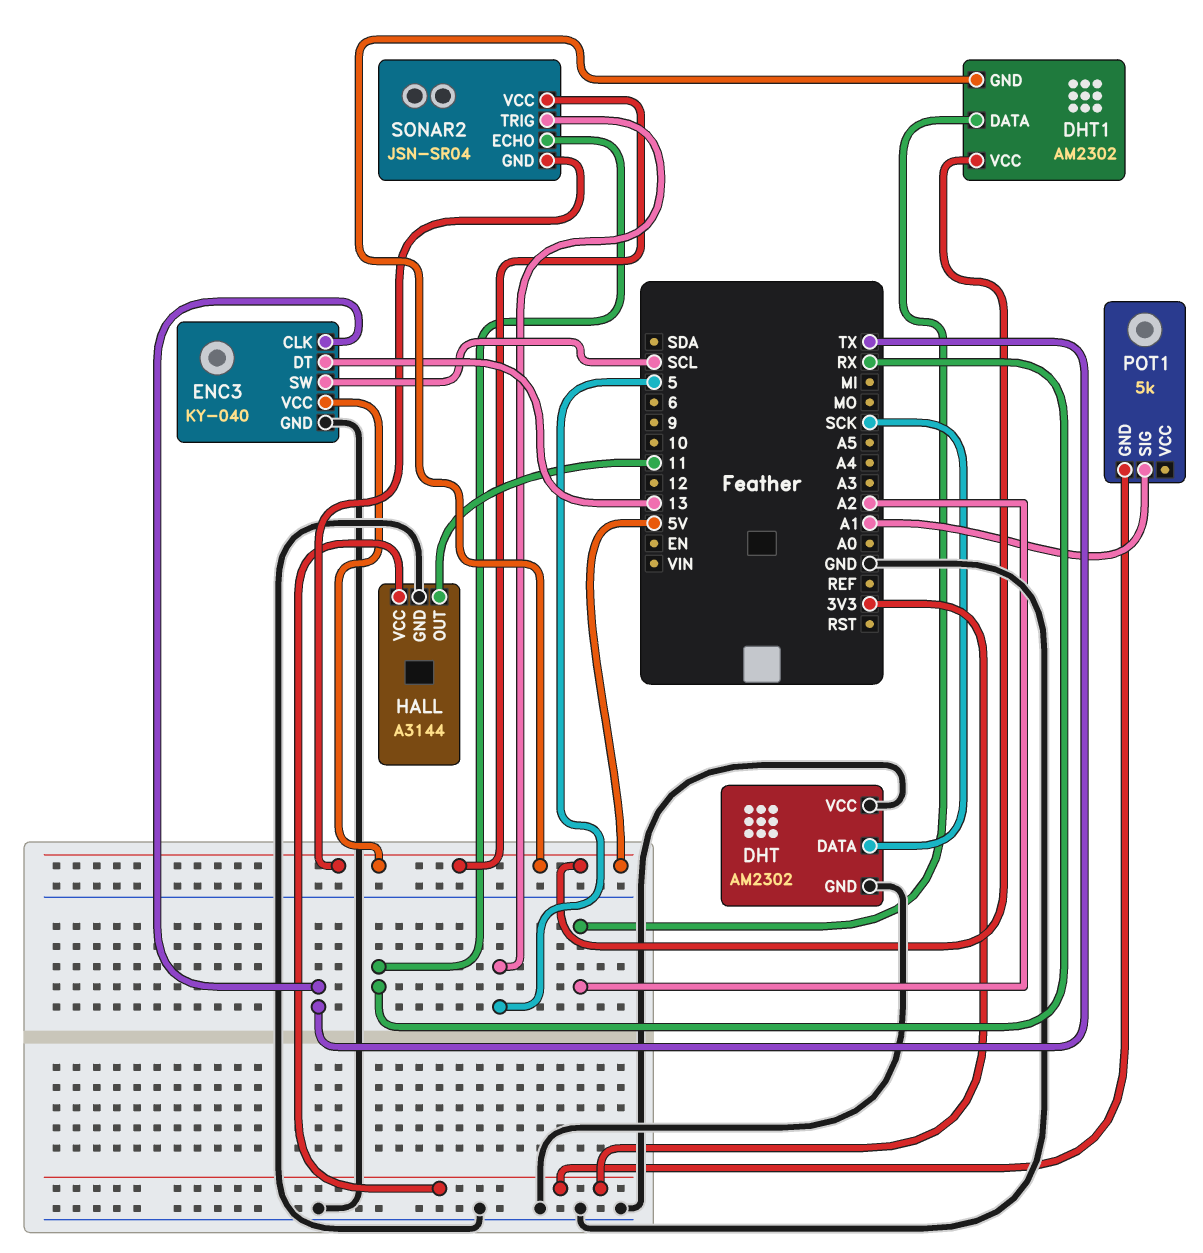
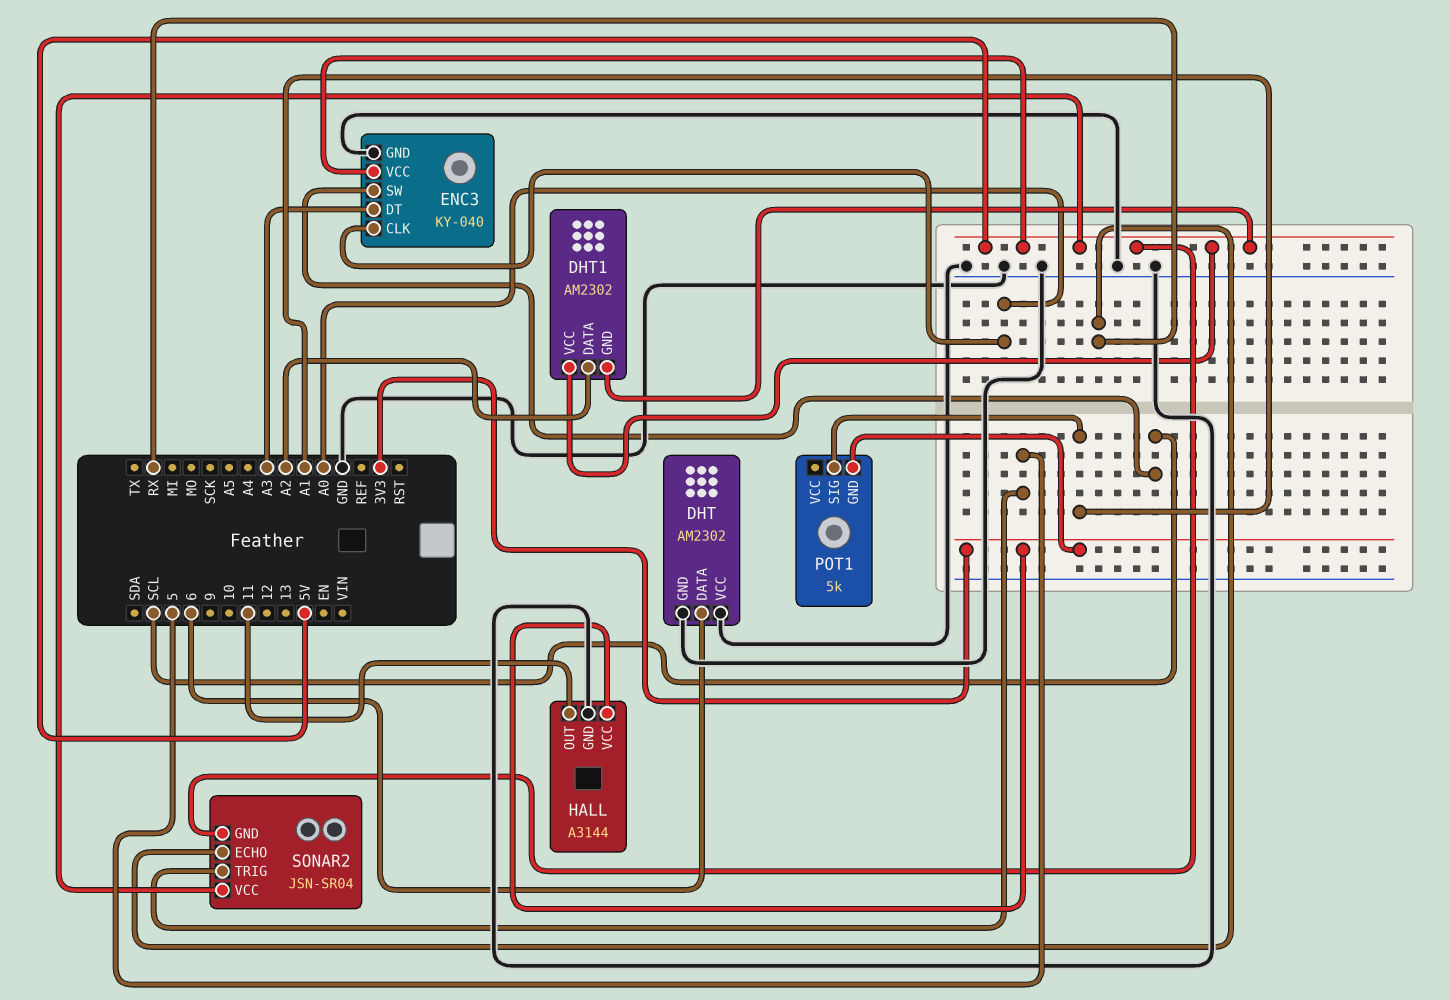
DHT pin DATA: SCK -> 6
ENC3 pin CLK: TX -> A0
ENC3 pin DT: 13 -> A3

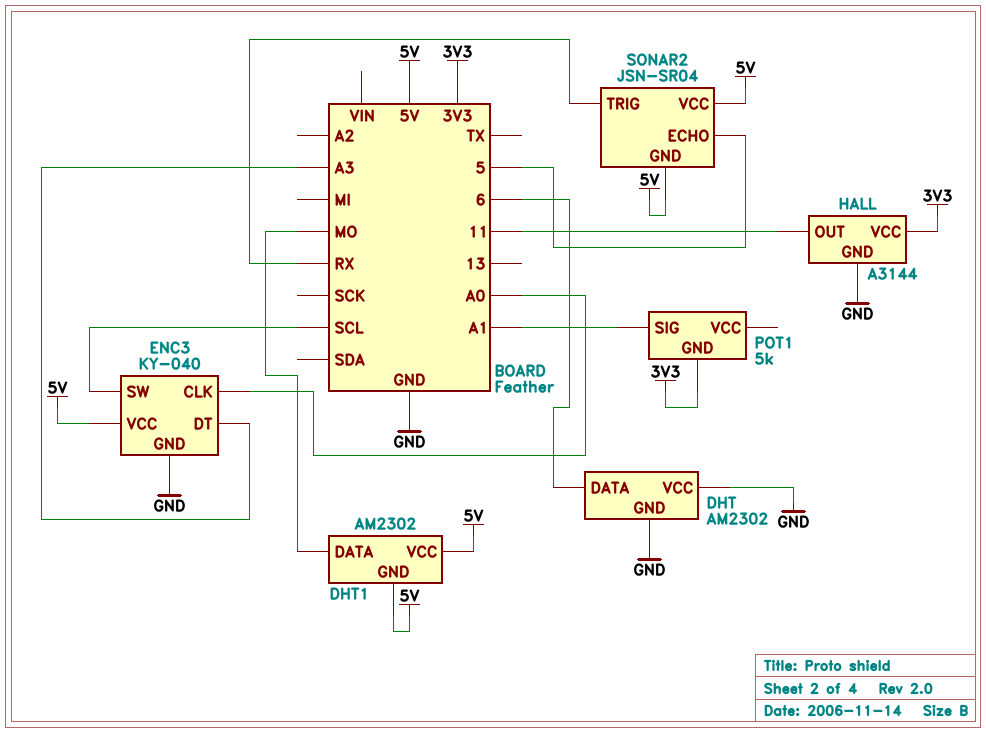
DHT1 pin DATA: A2 -> MO
SONAR2 pin ECHO: RX -> 5
SONAR2 pin TRIG: 5 -> RX

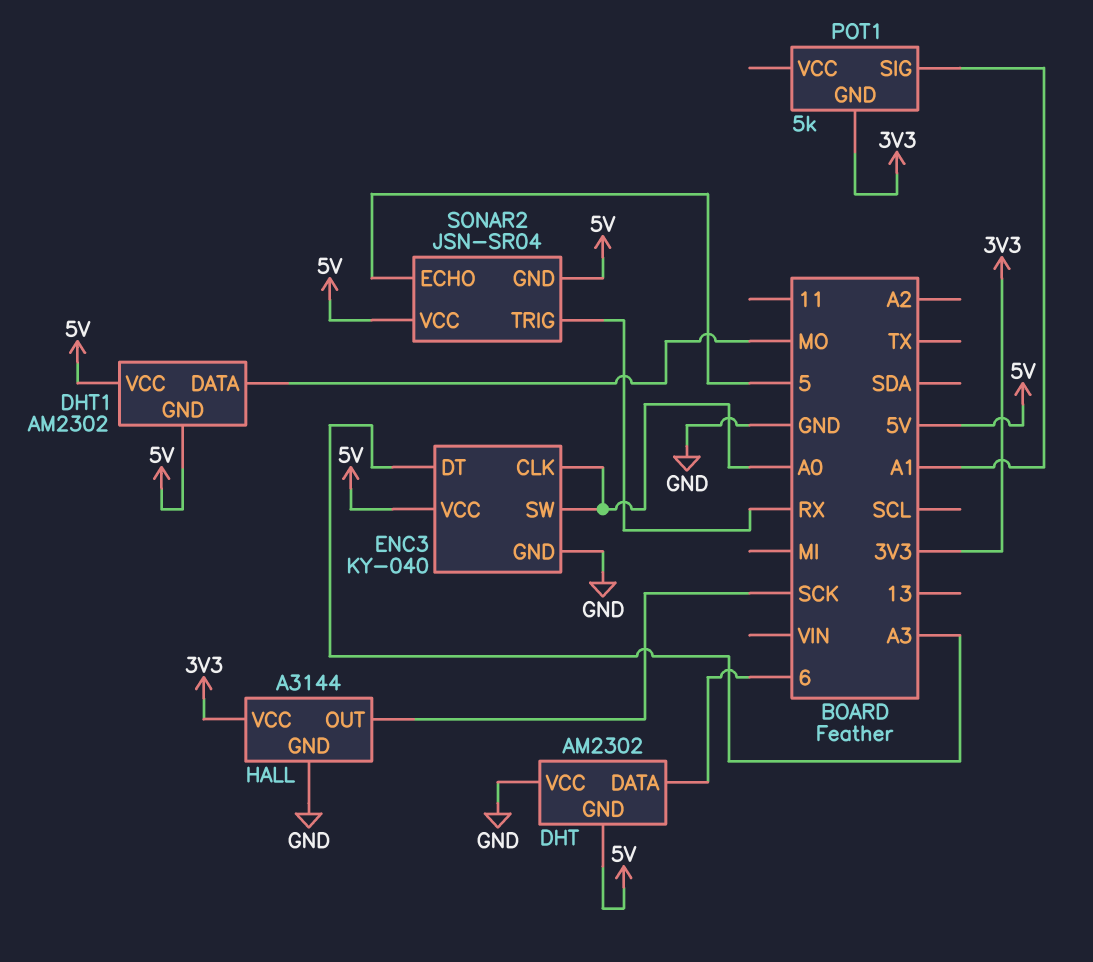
DHT pin GND: GND -> 5V
ENC3 pin SW: SCL -> A0
HALL pin OUT: 11 -> SCK

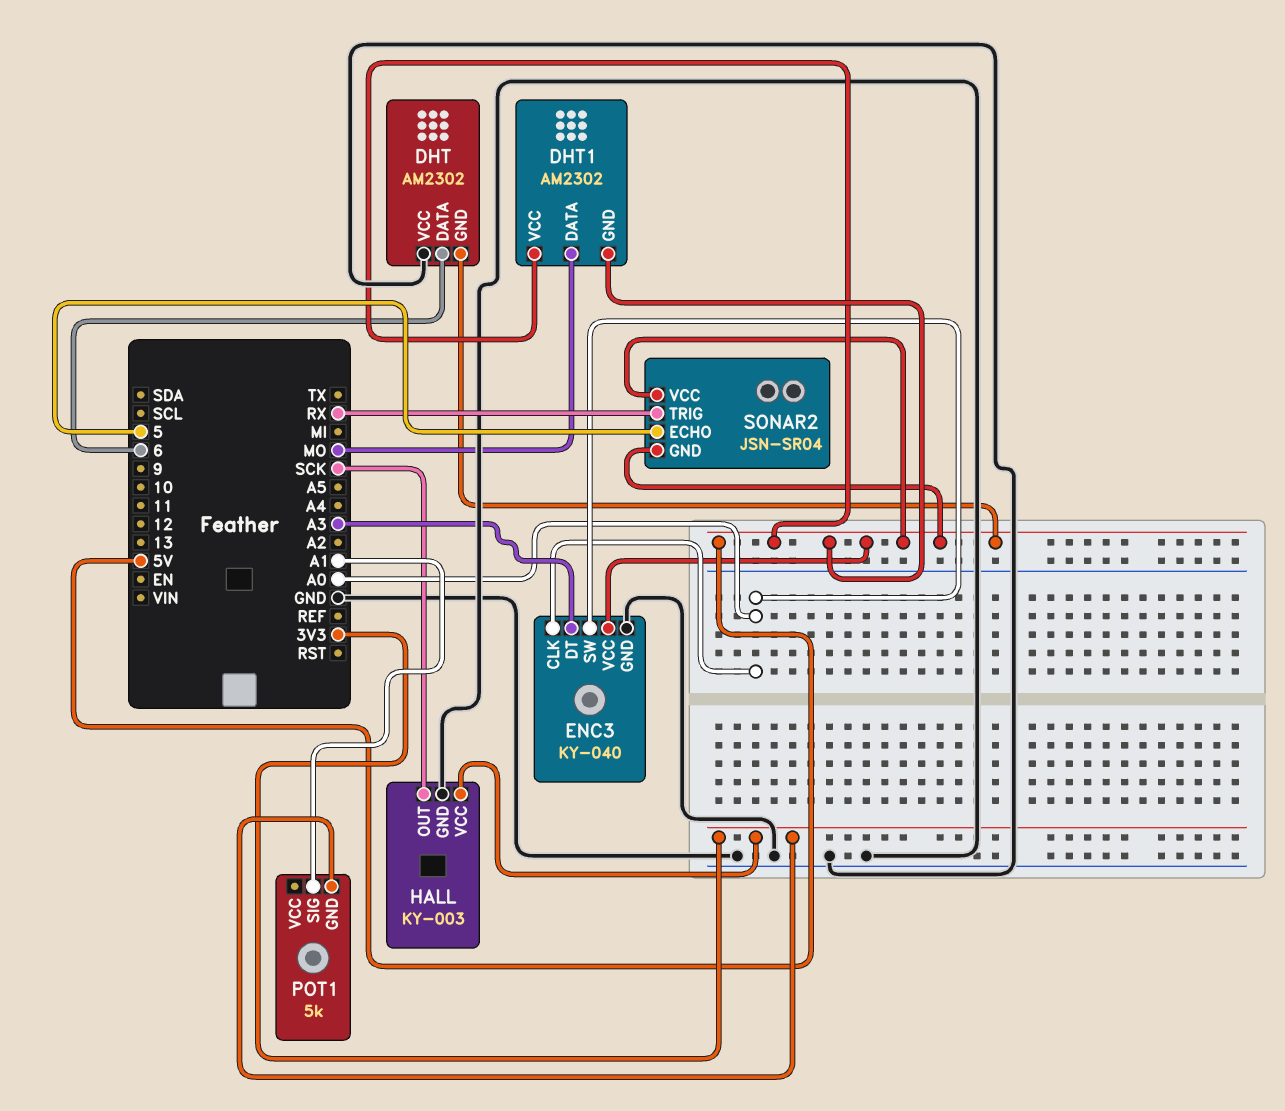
HALL: A3144 -> KY-003

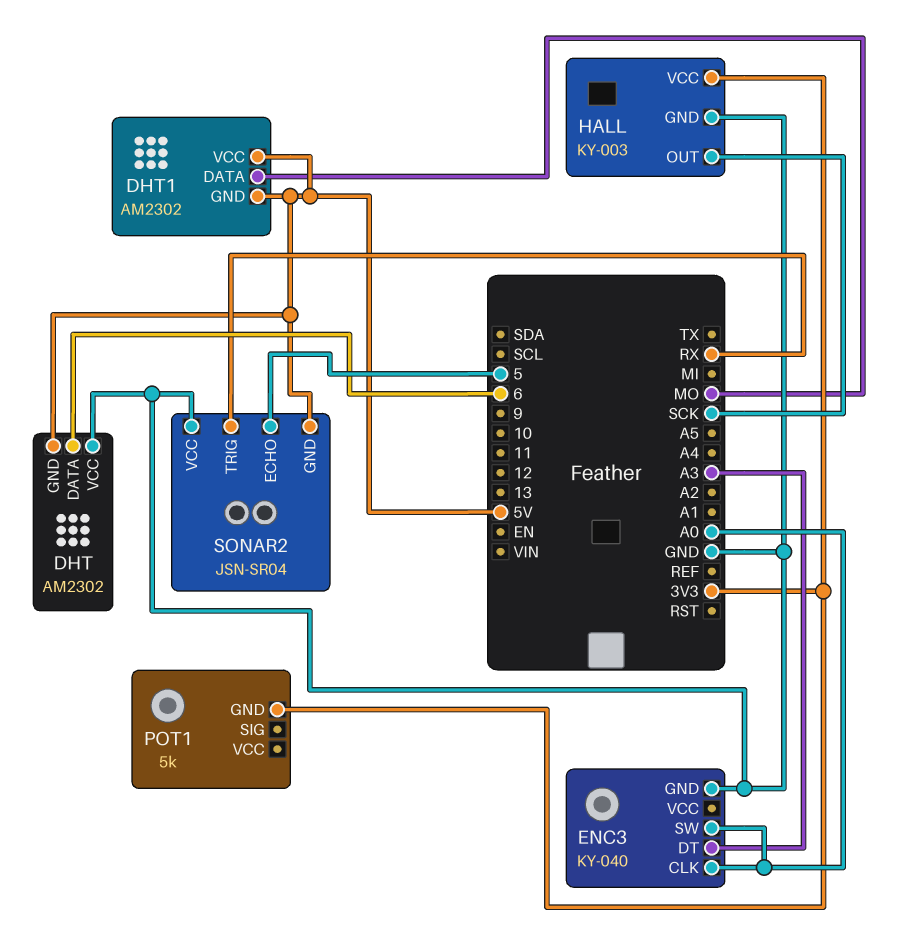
ENC3 pin VCC: 5V -> none
POT1 pin SIG: A1 -> none
SONAR2 pin VCC: 5V -> GND

